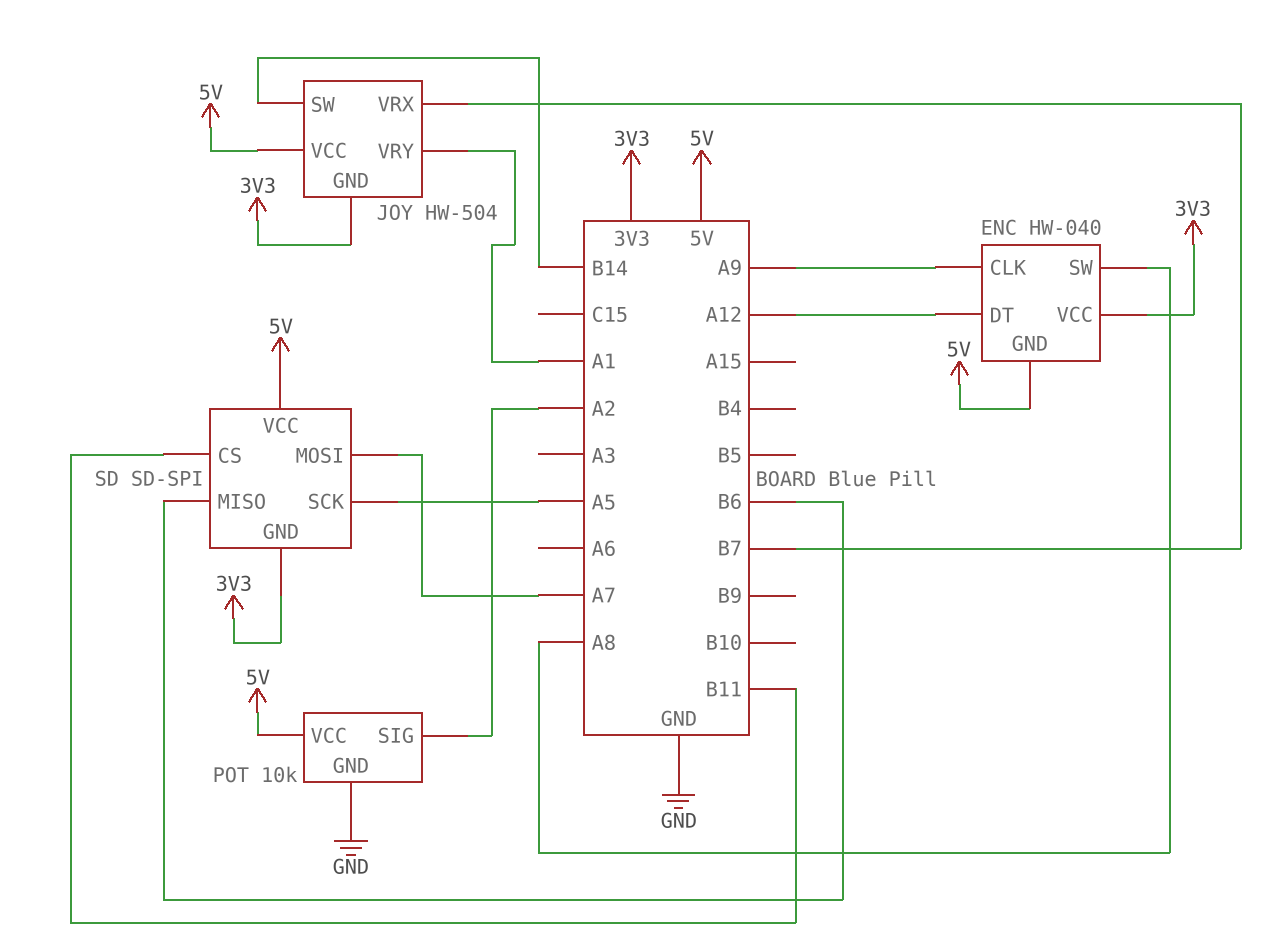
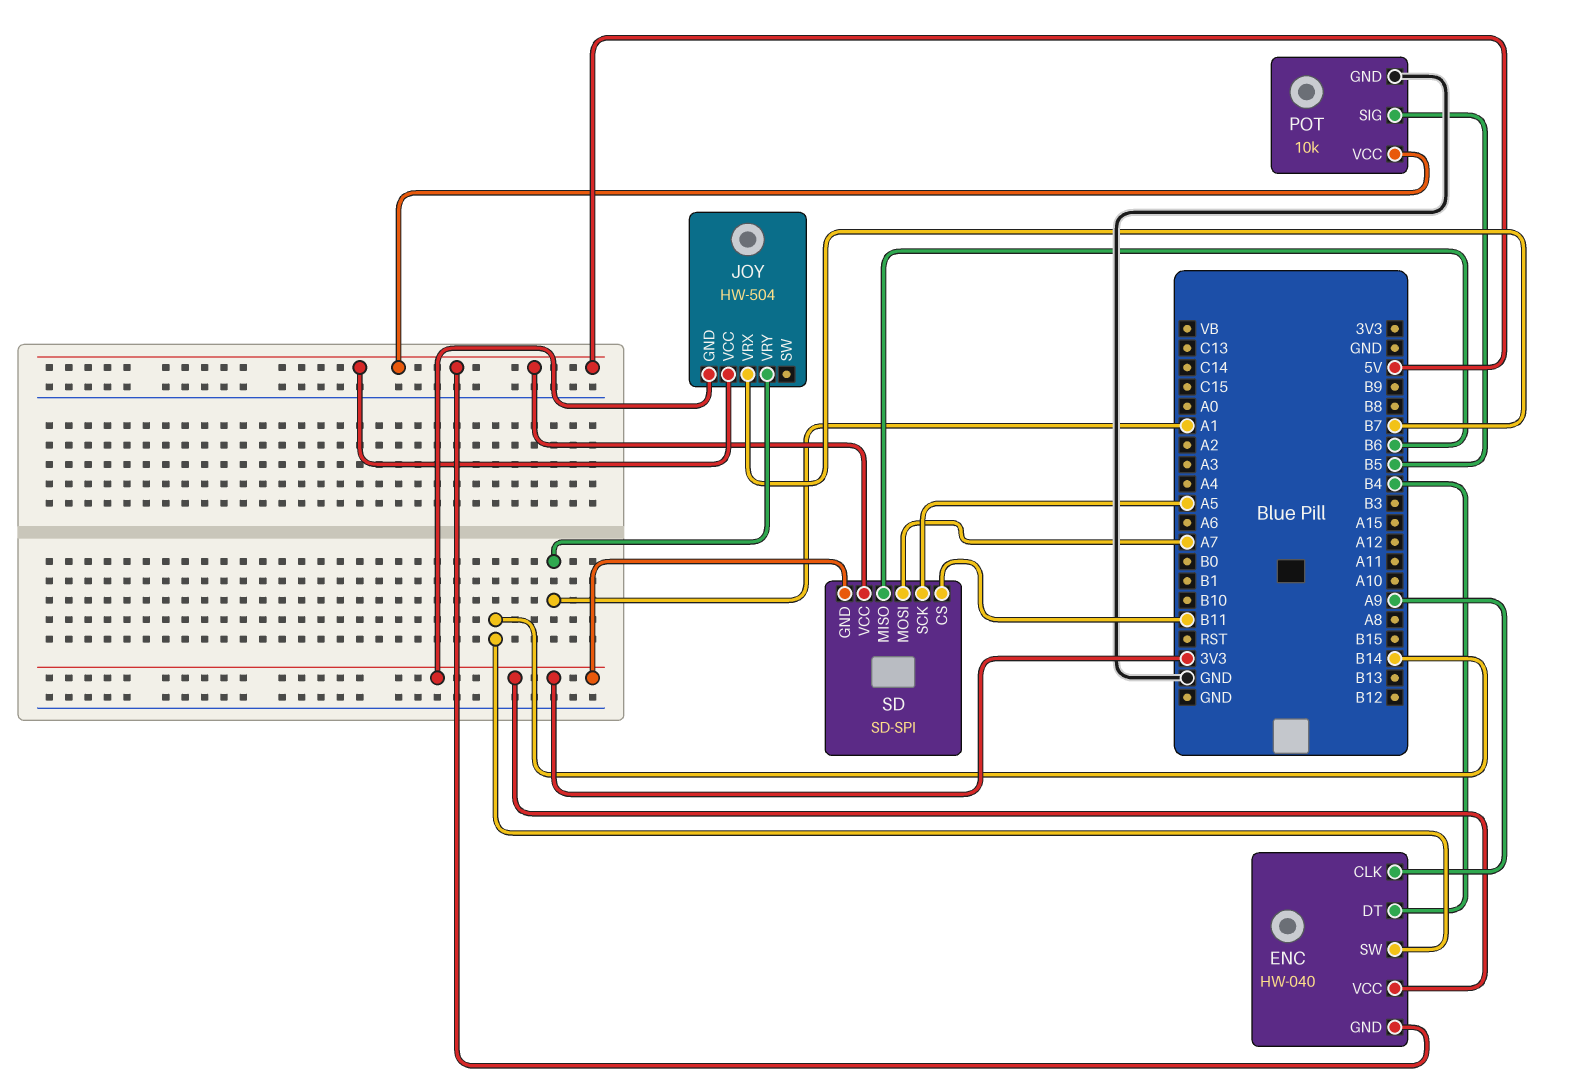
ENC pin DT: A12 -> B4
ENC pin SW: A8 -> B14
JOY pin SW: B14 -> none
POT pin SIG: A2 -> B5

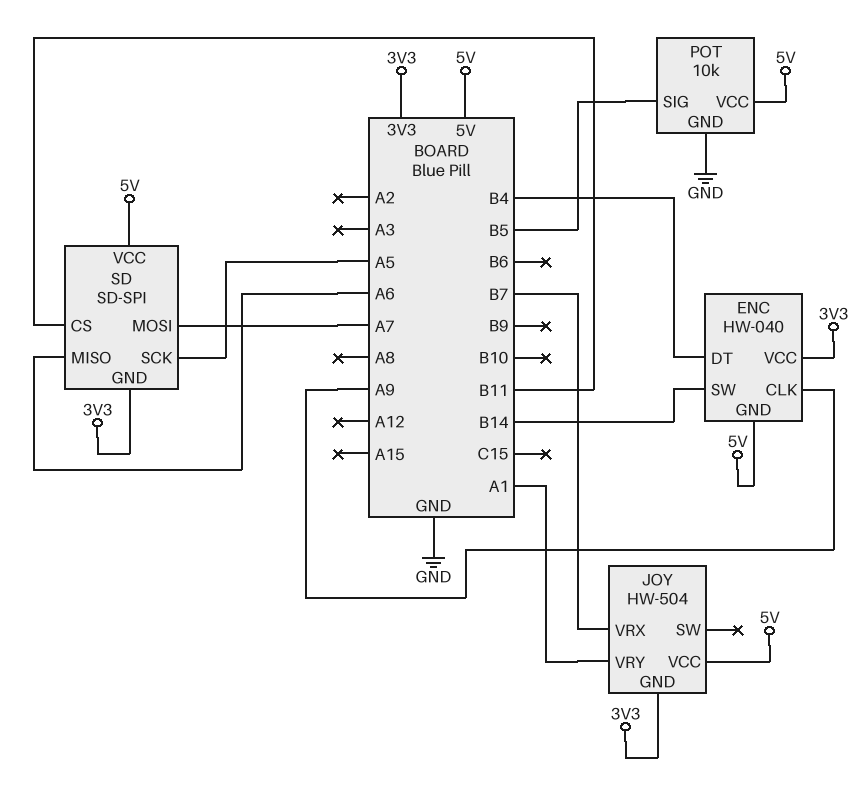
SD pin MISO: B6 -> A6

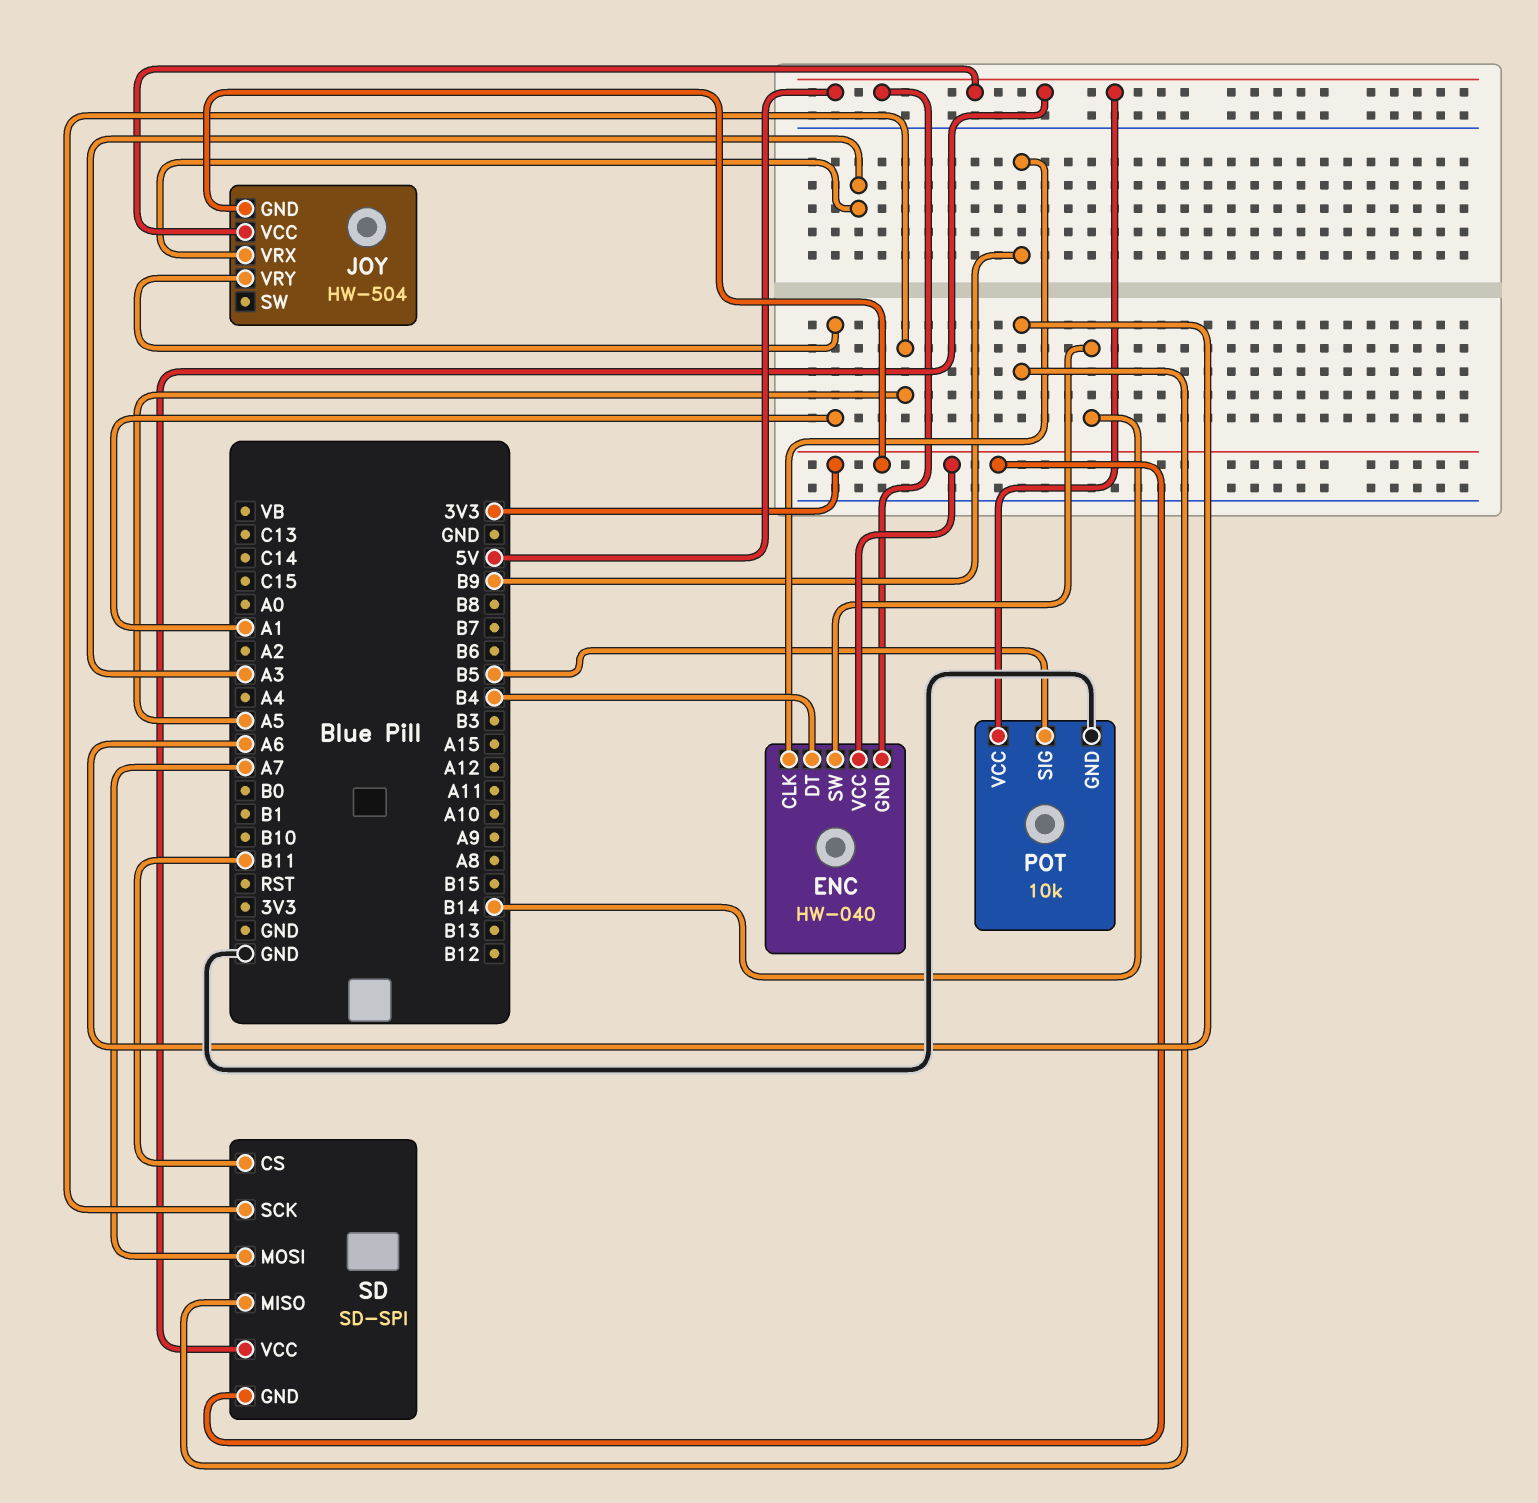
ENC pin CLK: A9 -> B9
JOY pin VRX: B7 -> A3

